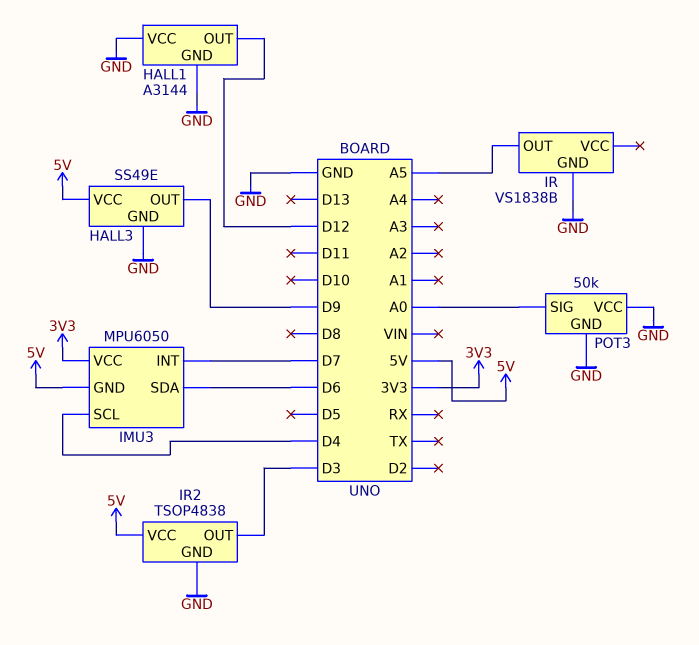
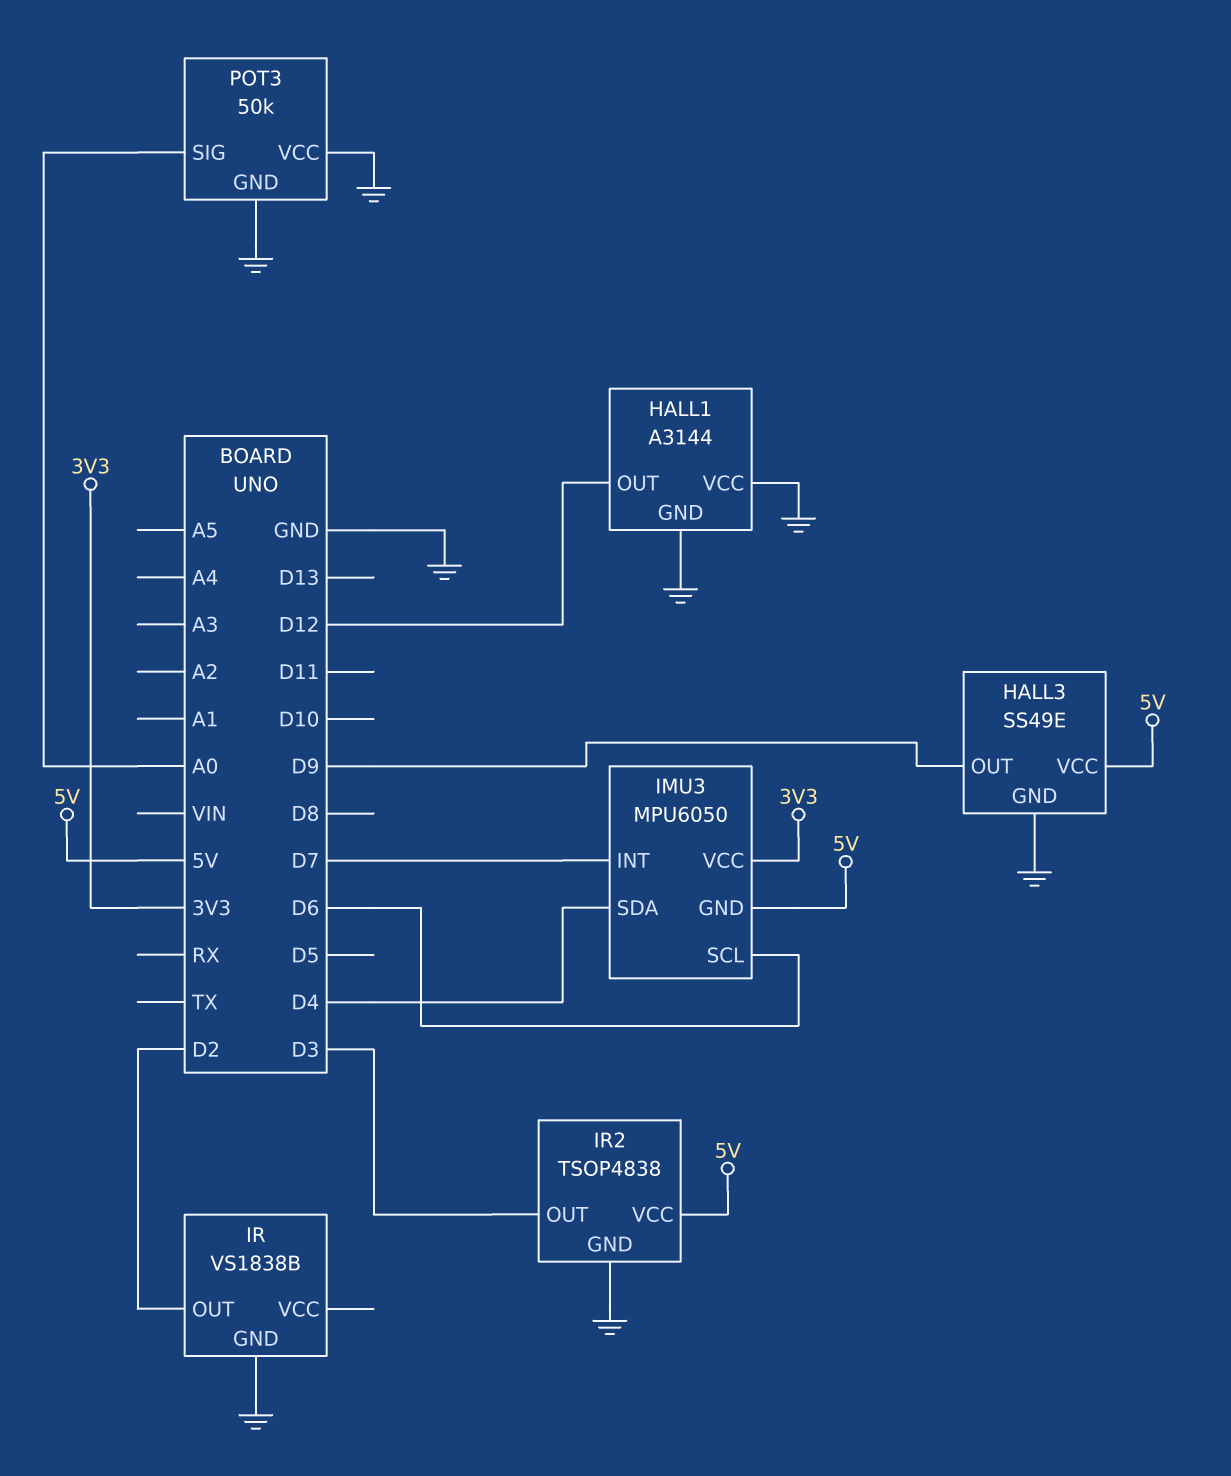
IMU3 pin SCL: D4 -> D6
IMU3 pin SDA: D6 -> D4
IR pin OUT: A5 -> D2

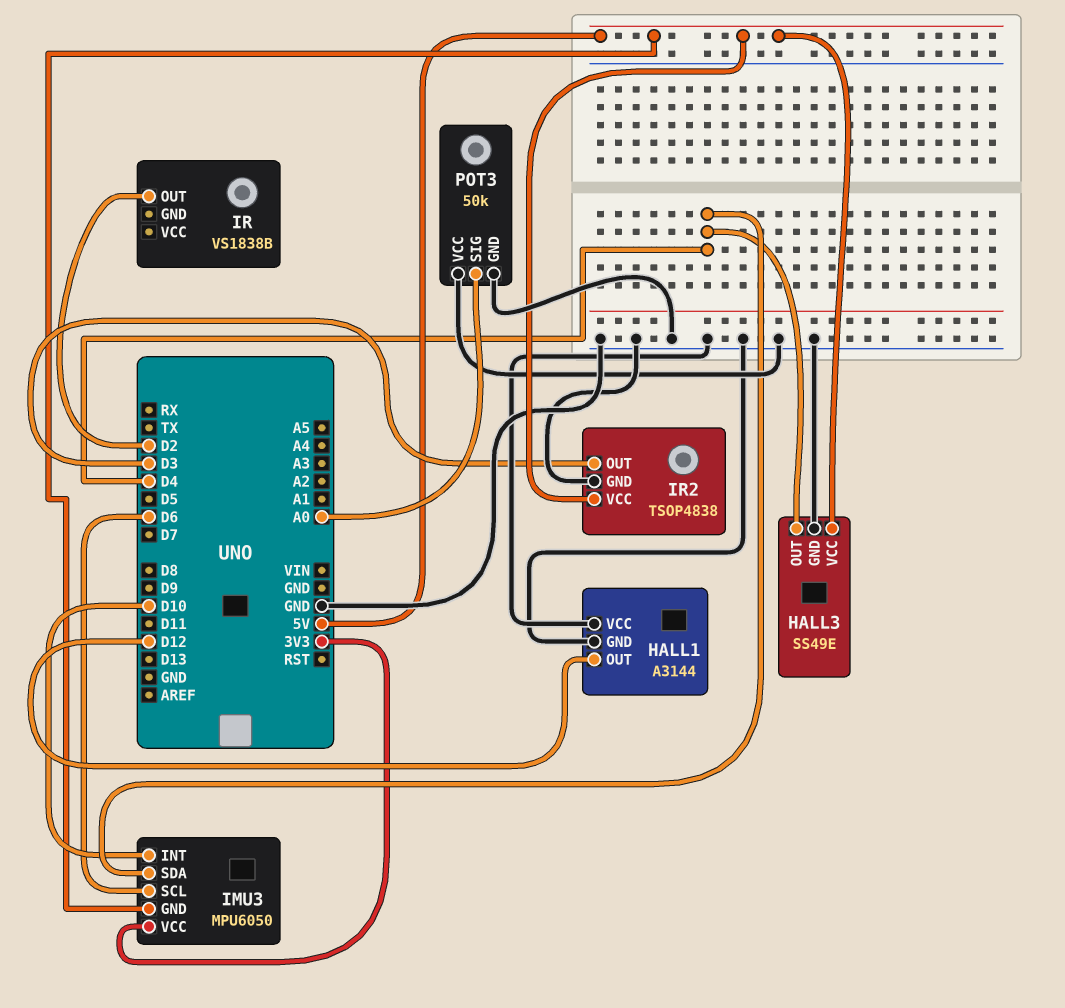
HALL3 pin OUT: D9 -> D4
IMU3 pin INT: D7 -> D10
IR pin GND: GND -> none

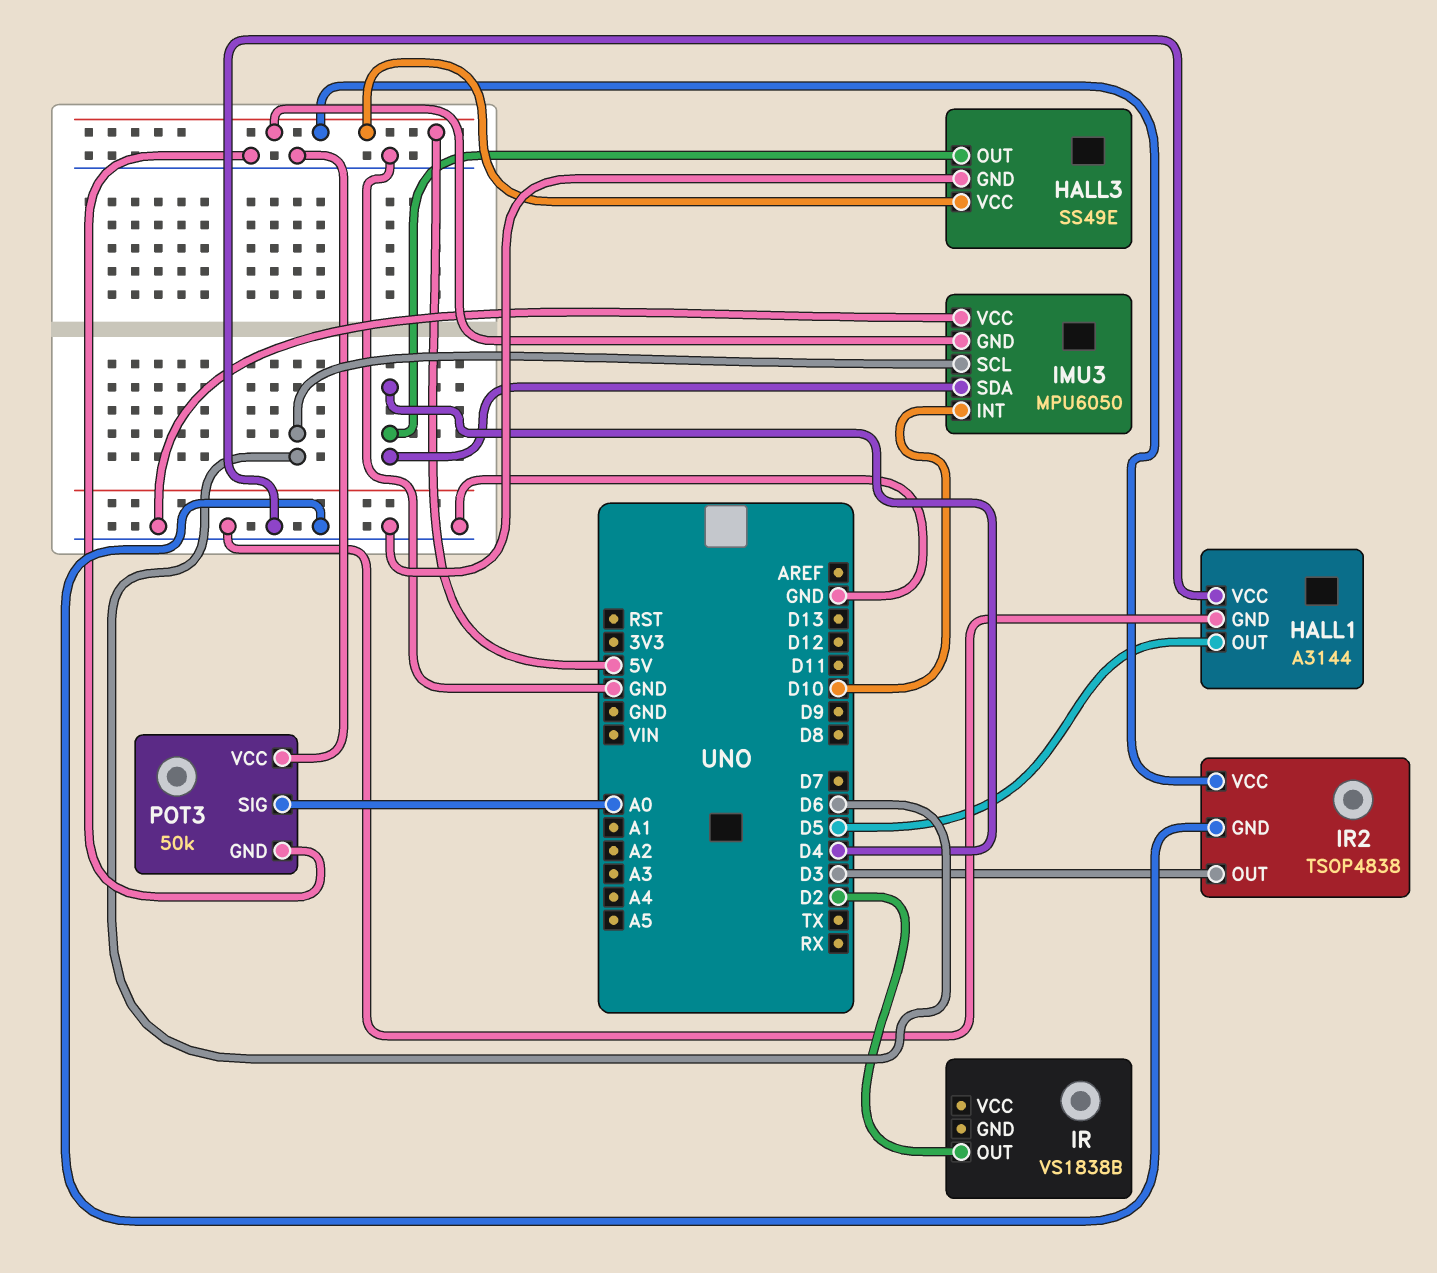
HALL1 pin OUT: D12 -> D5
IMU3 pin VCC: 3V3 -> GND

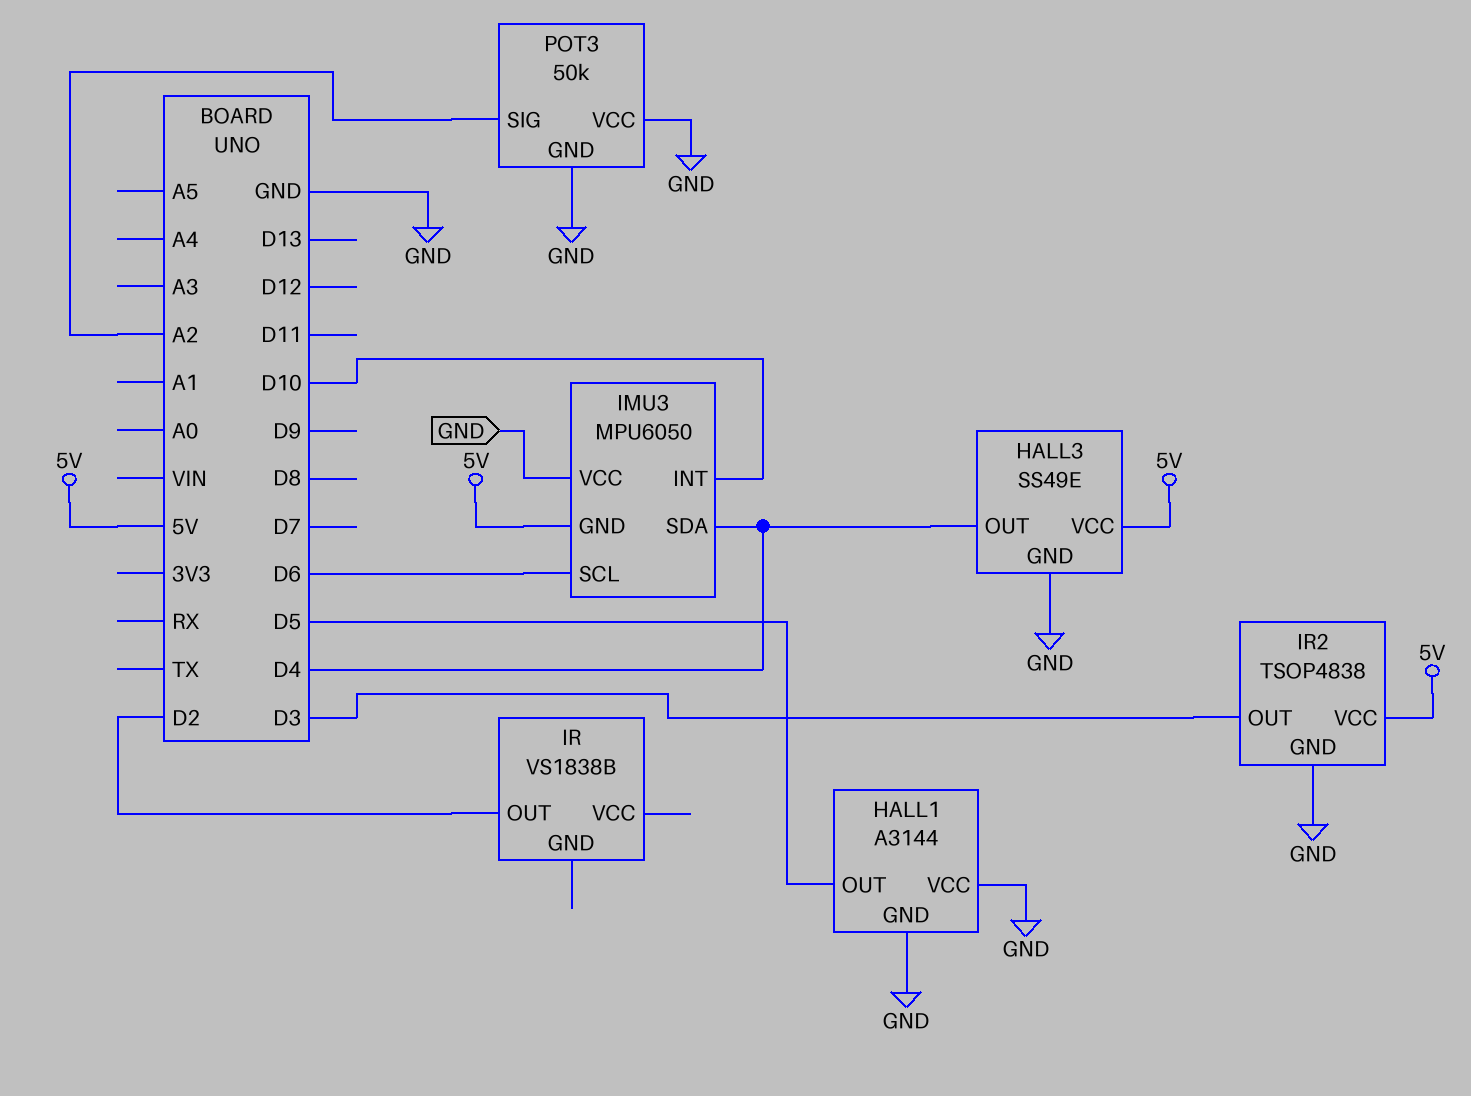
POT3 pin SIG: A0 -> A2

